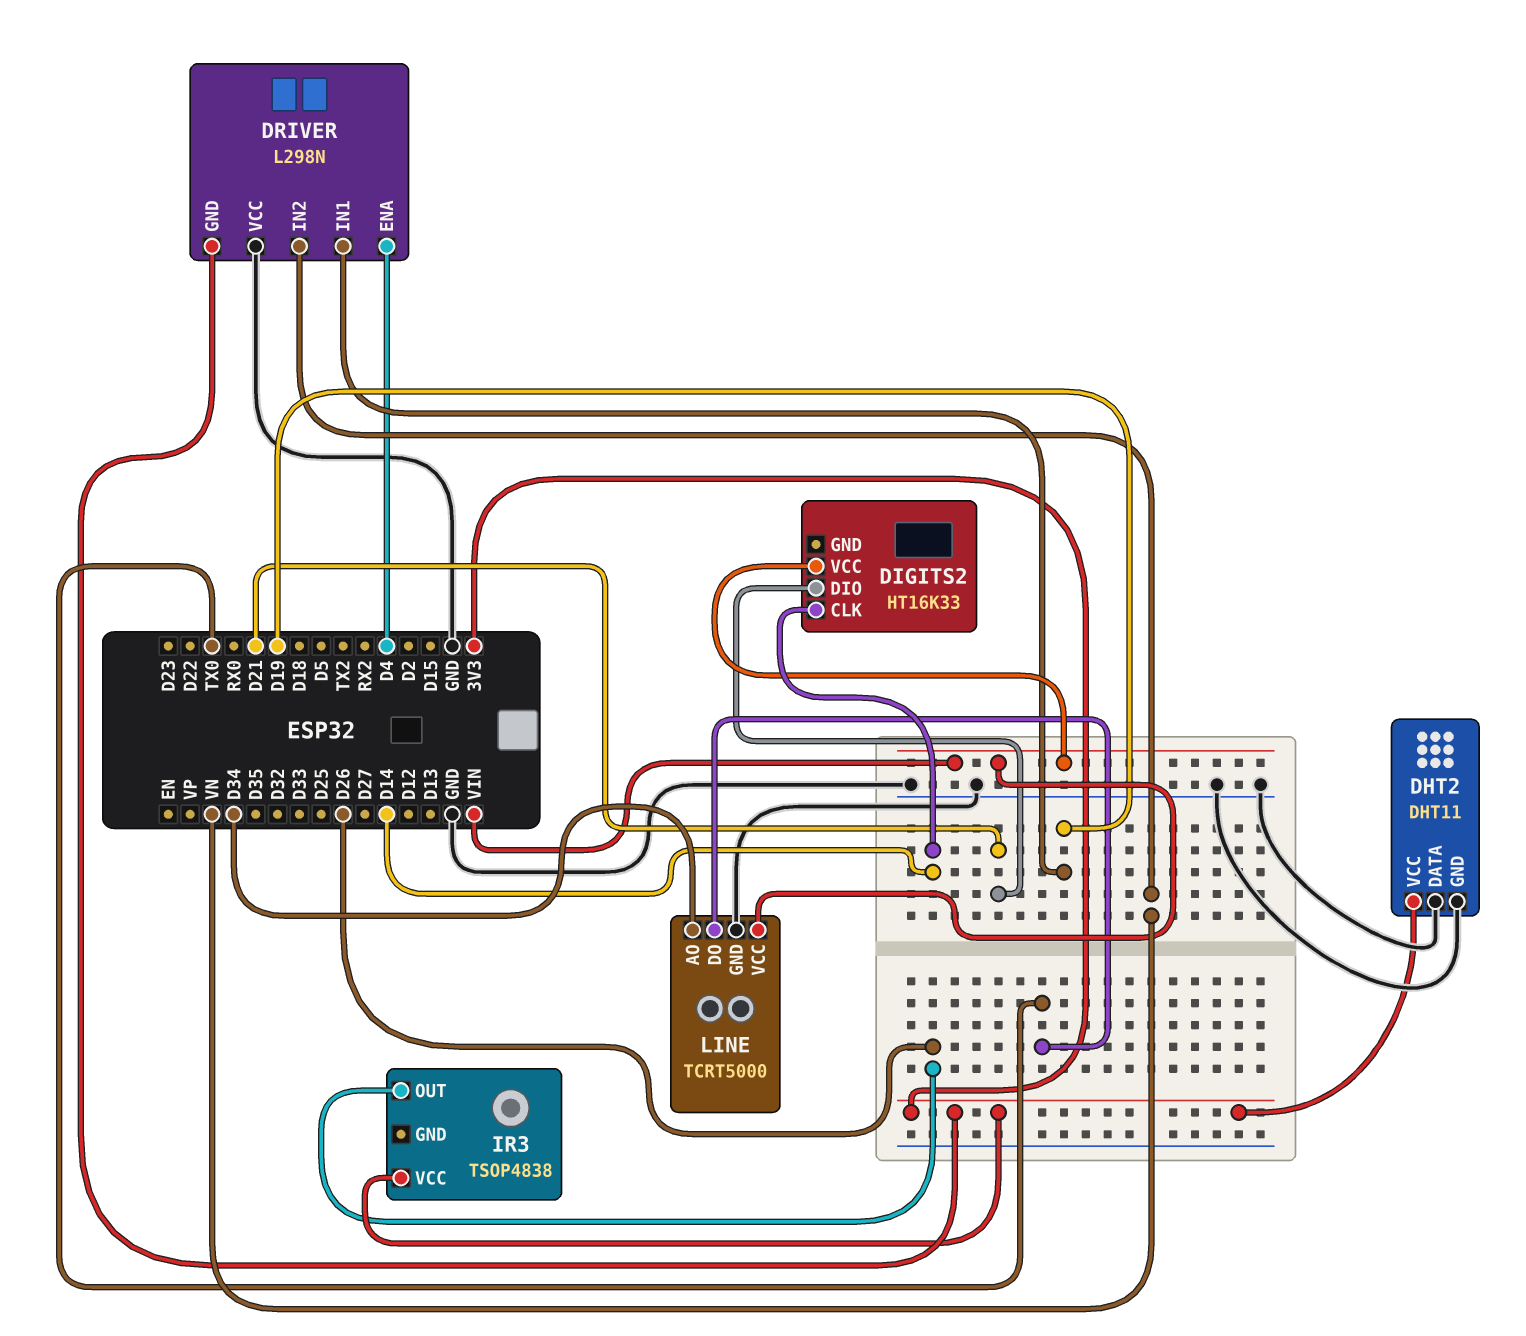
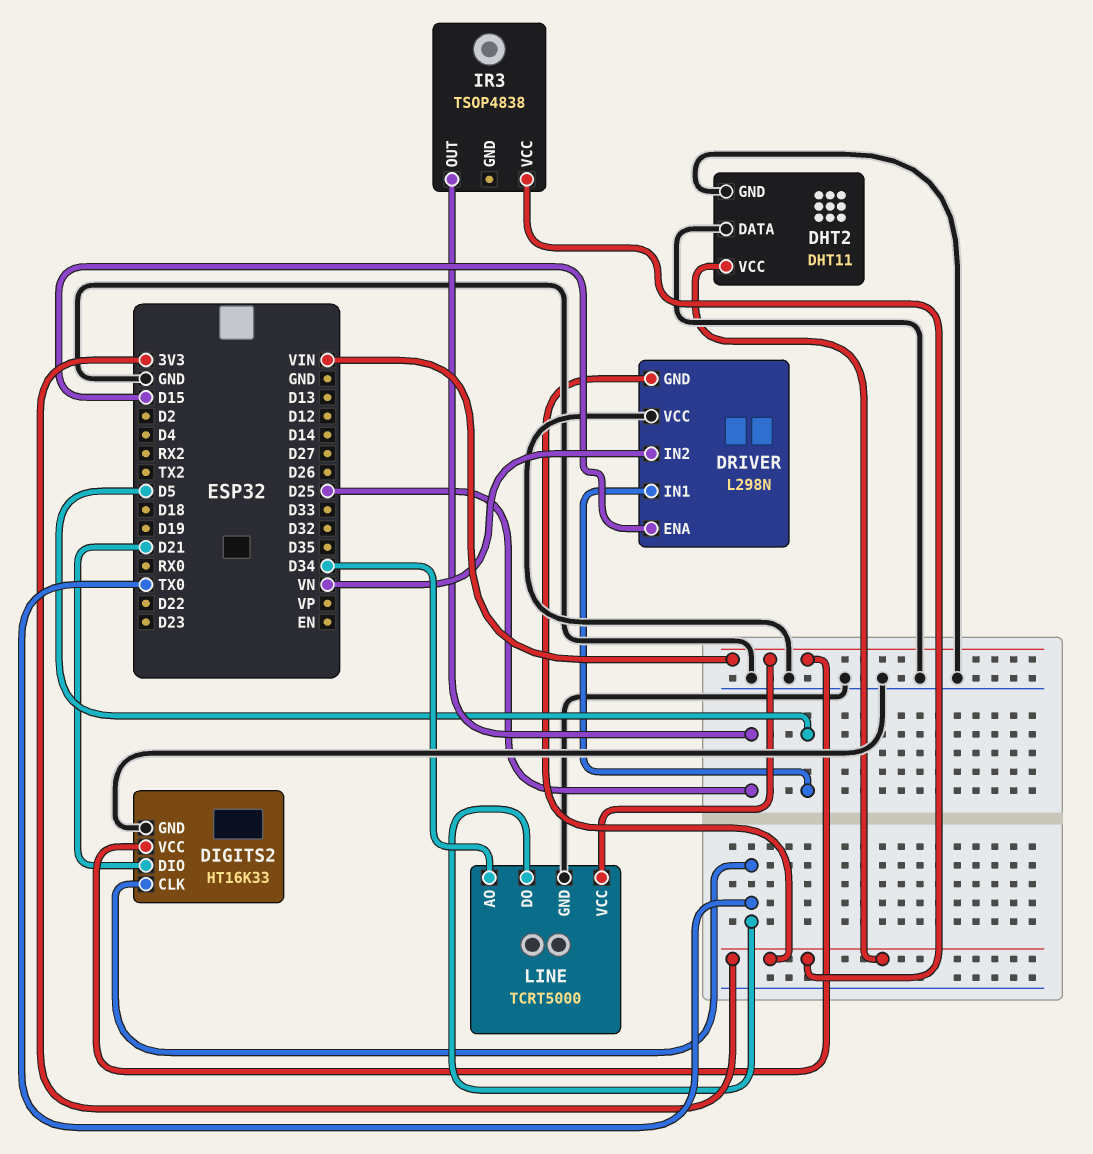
DIGITS2 pin CLK: D14 -> TX0
DIGITS2 pin GND: none -> GND
DRIVER pin ENA: D4 -> D15
DRIVER pin IN1: D19 -> D5
IR3 pin OUT: D26 -> D25

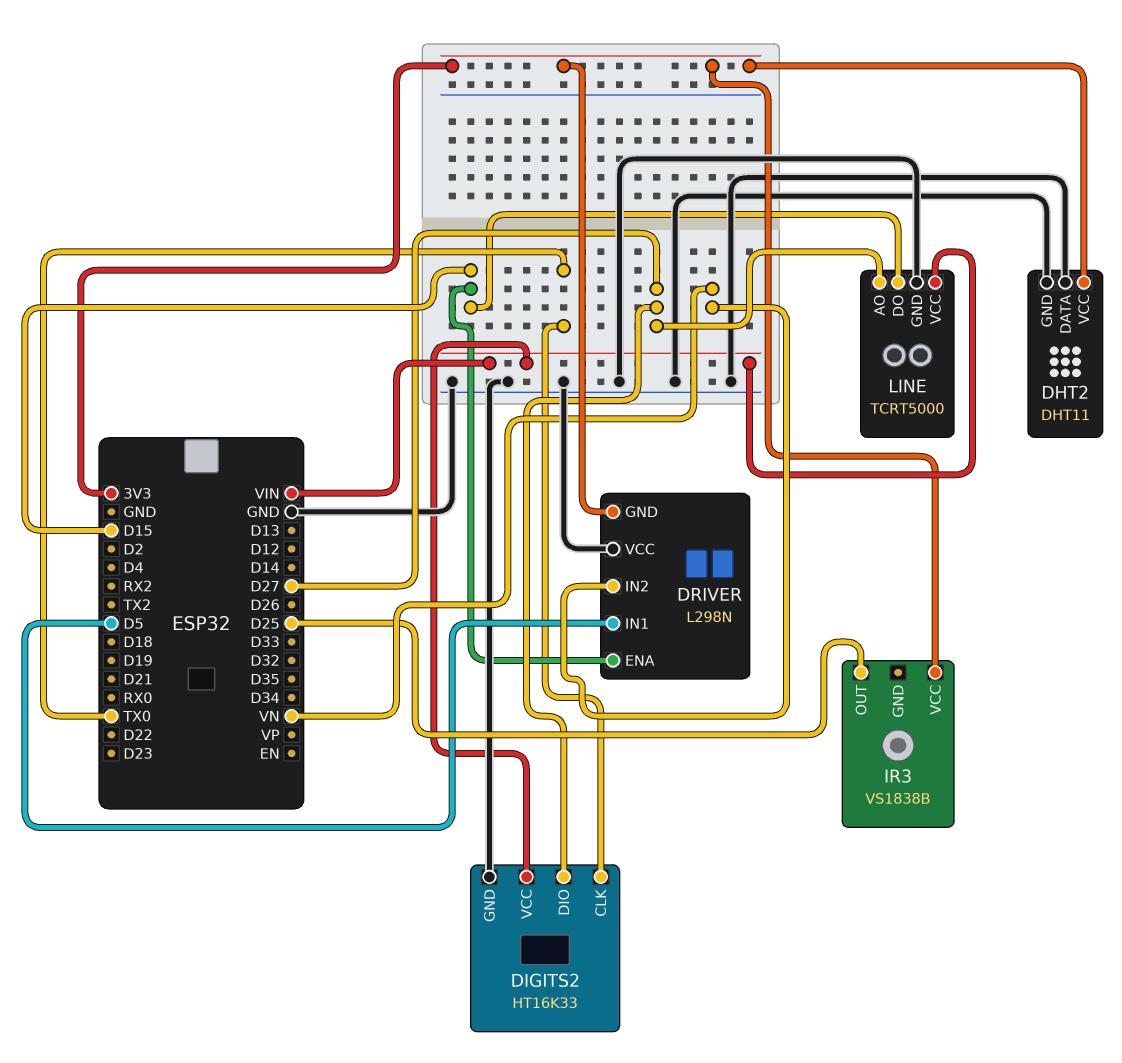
DIGITS2 pin DIO: D21 -> D27
IR3: TSOP4838 -> VS1838B
LINE pin AO: D34 -> D27
LINE pin DO: TX0 -> D15

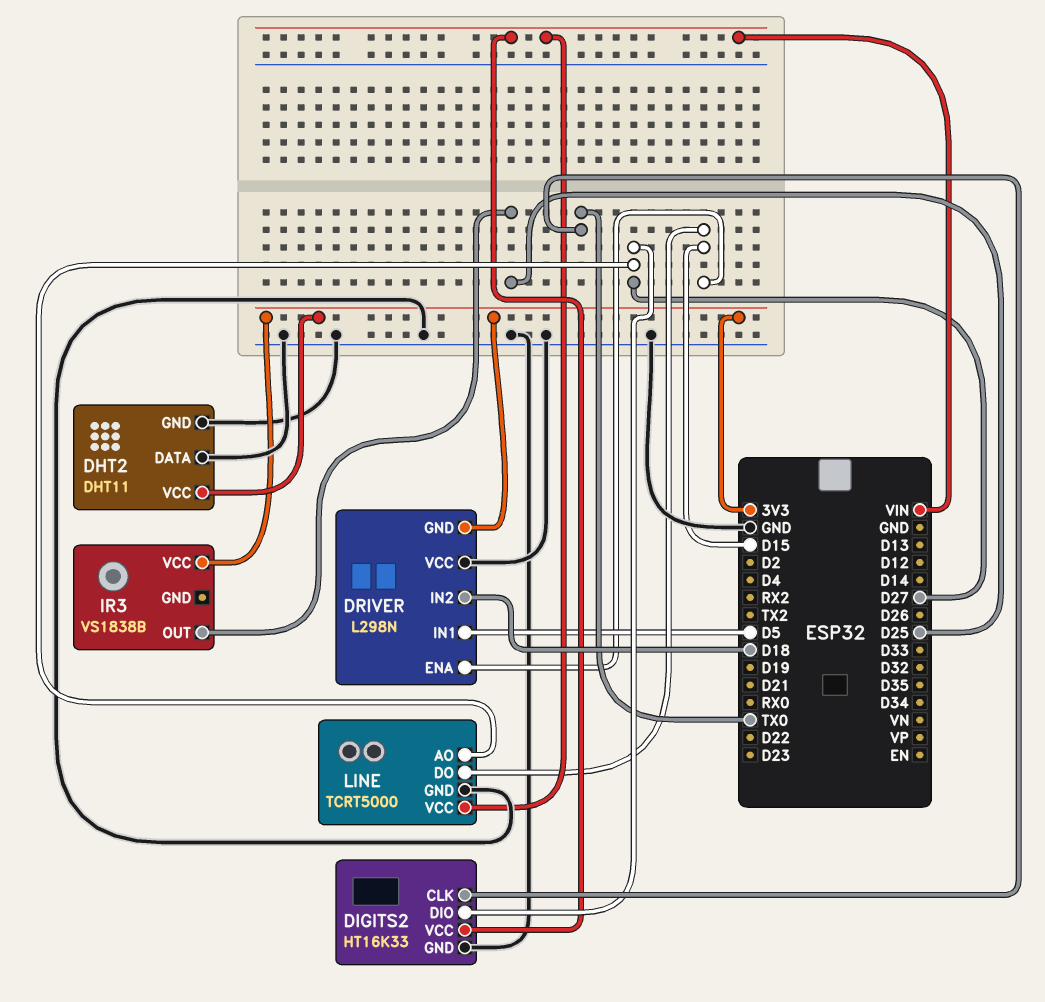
DRIVER pin IN2: VN -> D18

